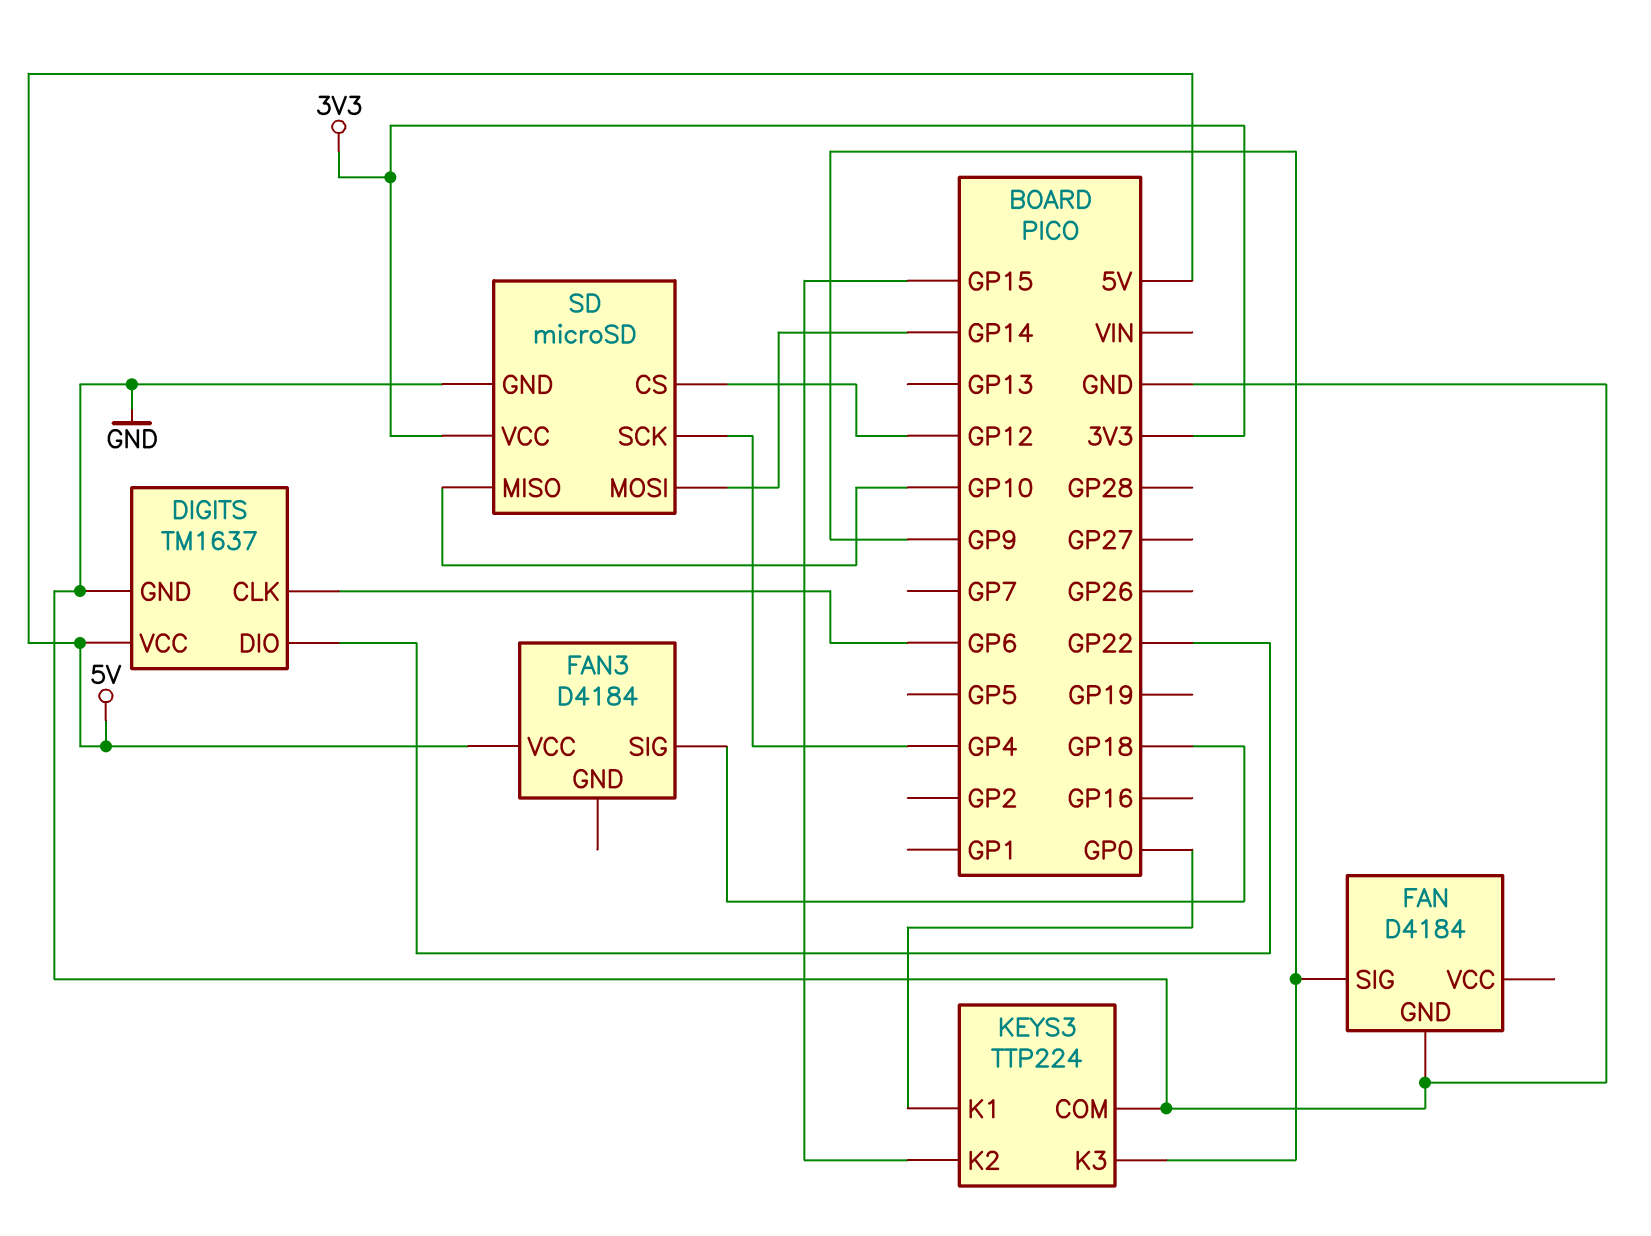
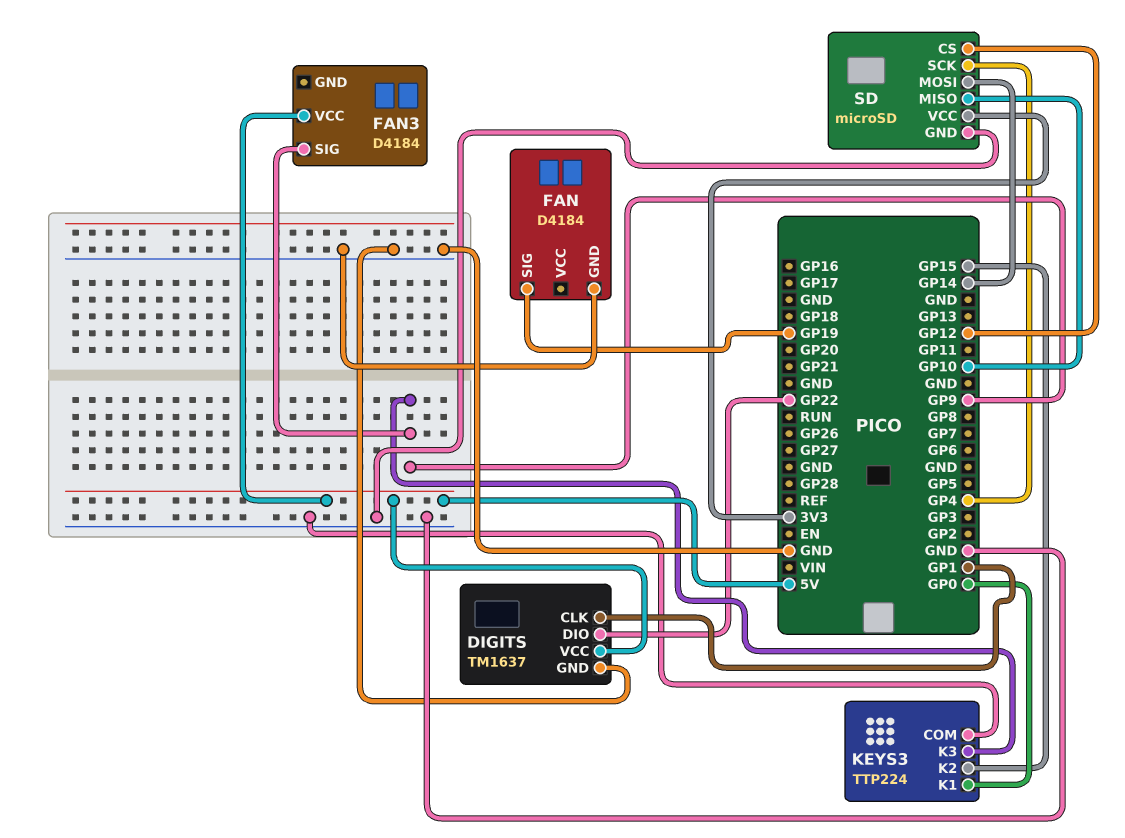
DIGITS pin CLK: GP6 -> GP1
FAN pin SIG: GP9 -> GP19
FAN3 pin SIG: GP18 -> GP9

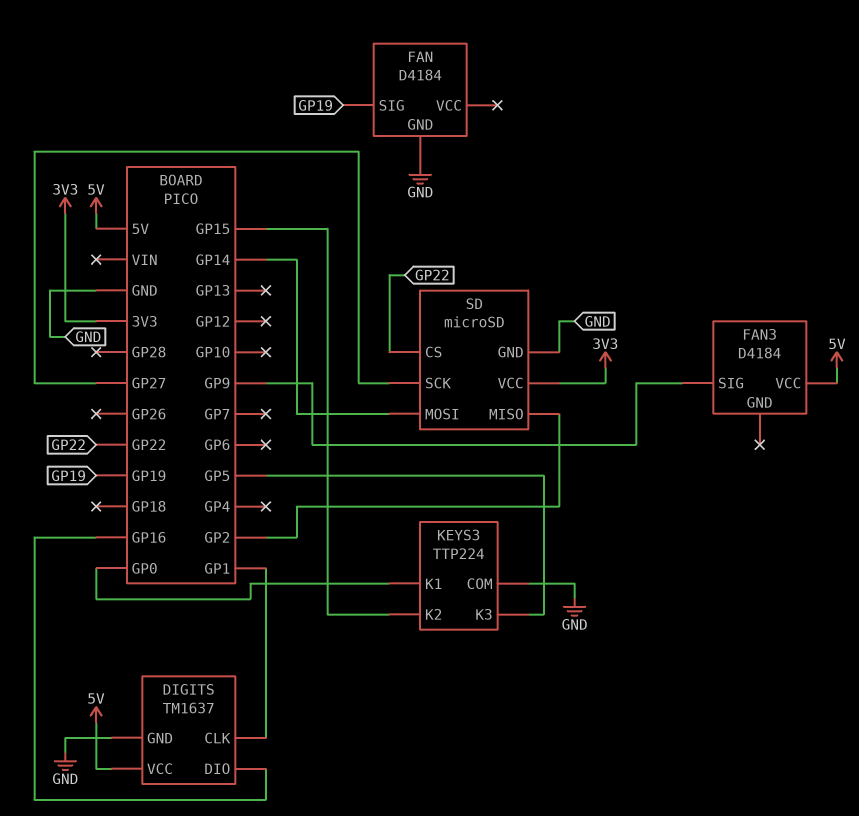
DIGITS pin DIO: GP22 -> GP16
KEYS3 pin K3: GP9 -> GP5
SD pin CS: GP12 -> GP22
SD pin MISO: GP10 -> GP2
SD pin SCK: GP4 -> GP27

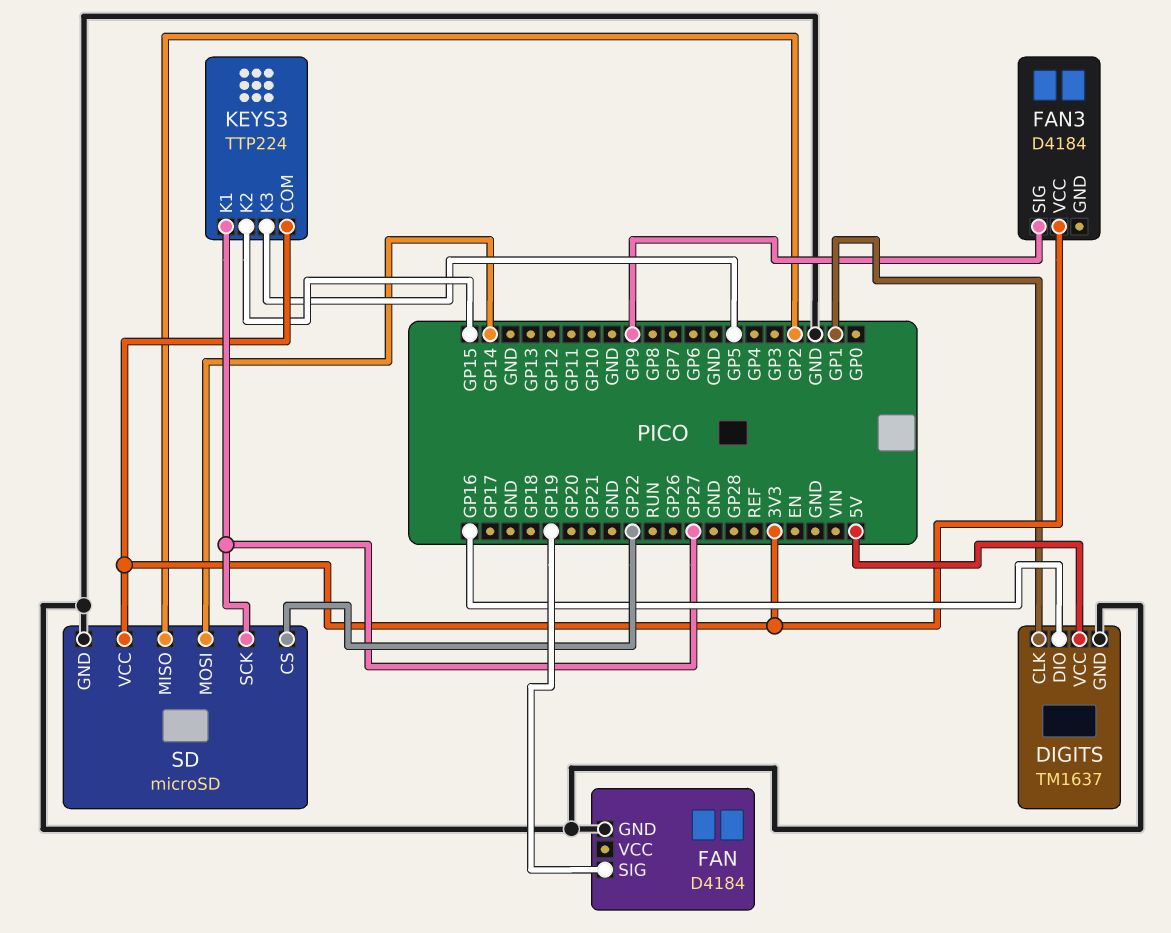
FAN3 pin VCC: 5V -> 3V3
KEYS3 pin COM: GND -> 3V3
KEYS3 pin K1: GP0 -> GP27

